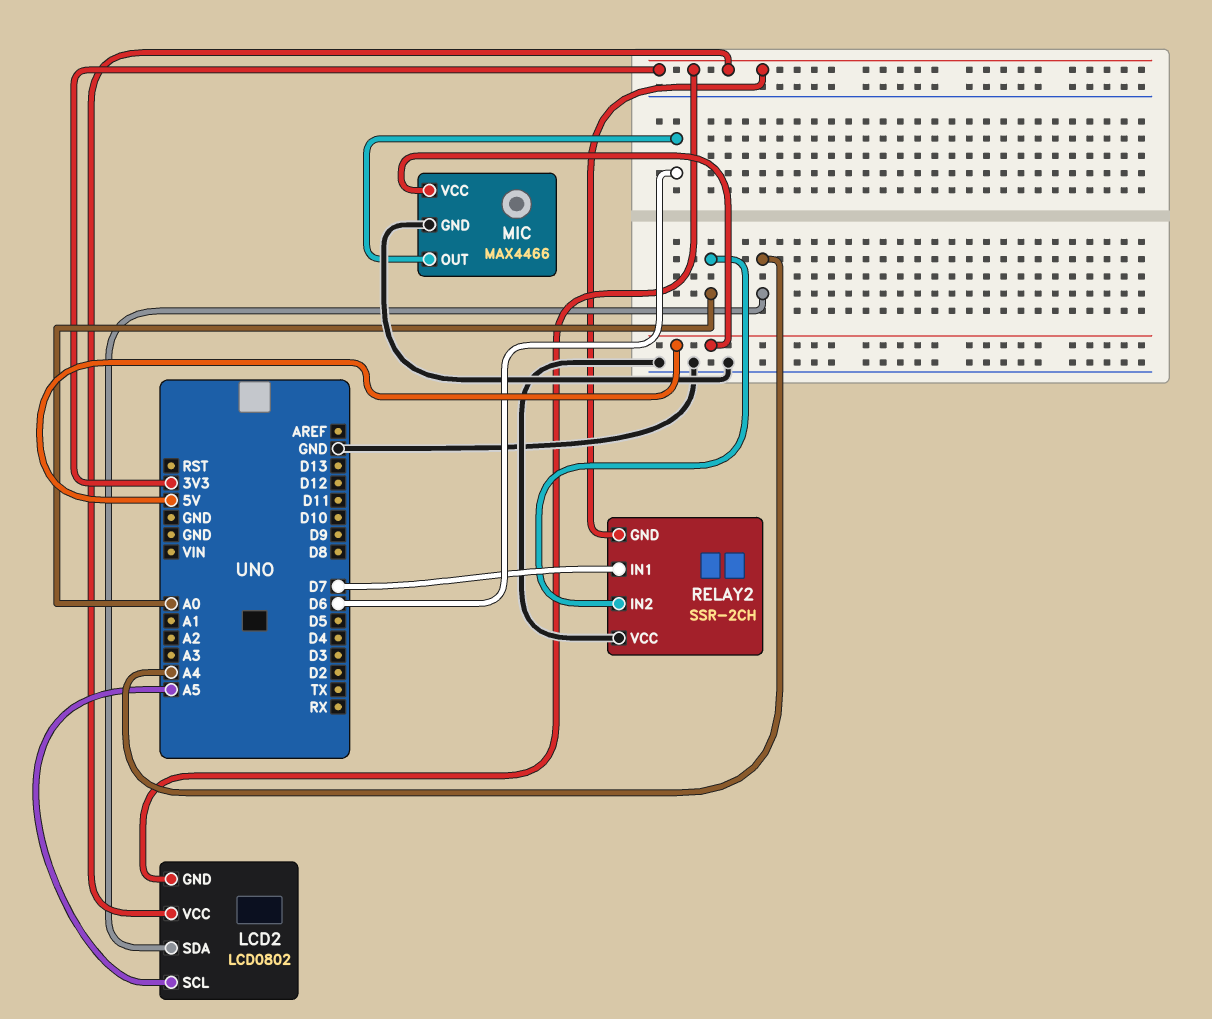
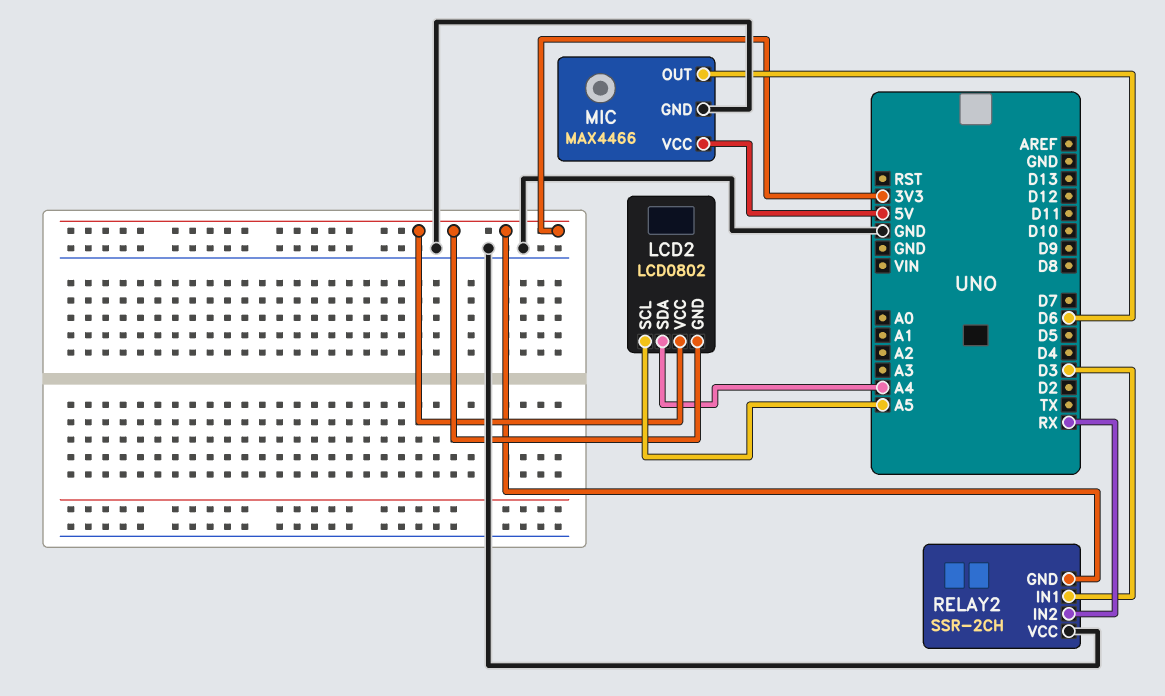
RELAY2 pin IN1: D7 -> D3
RELAY2 pin IN2: A0 -> RX

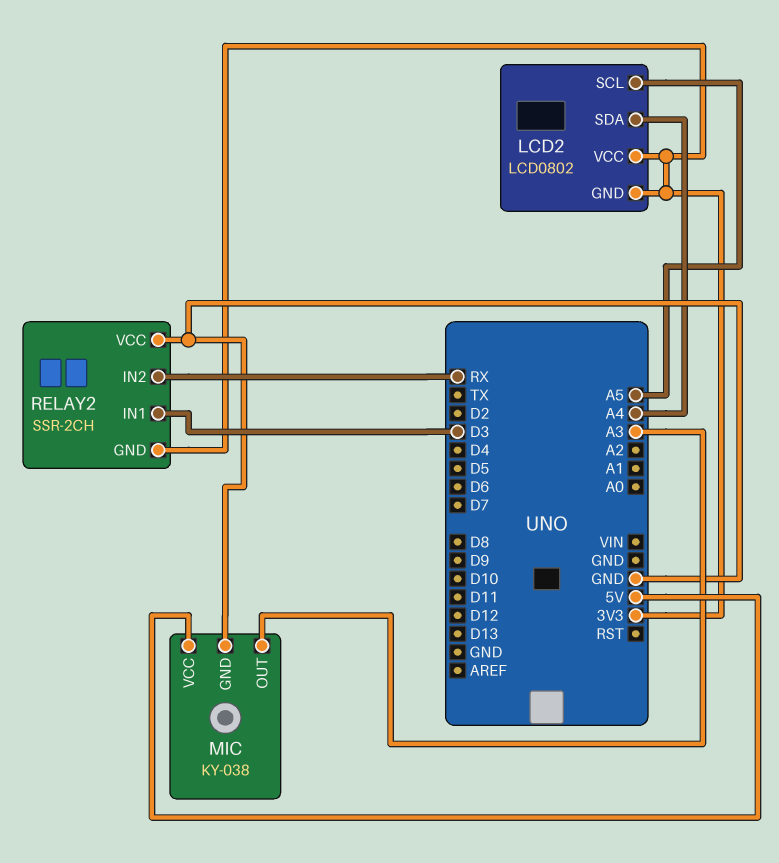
MIC: MAX4466 -> KY-038
MIC pin OUT: D6 -> A3

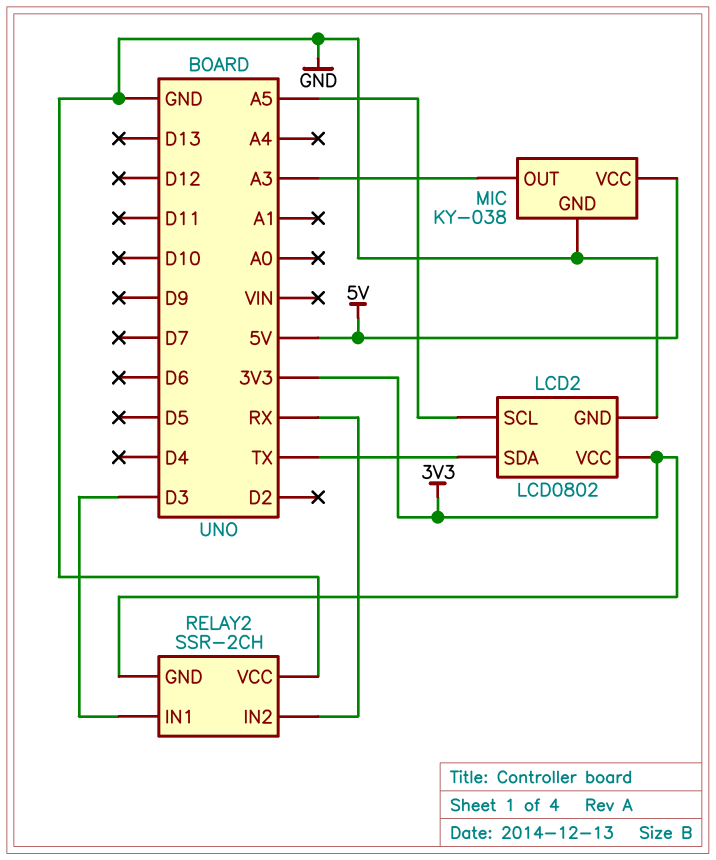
LCD2 pin GND: 3V3 -> GND
LCD2 pin SDA: A4 -> TX

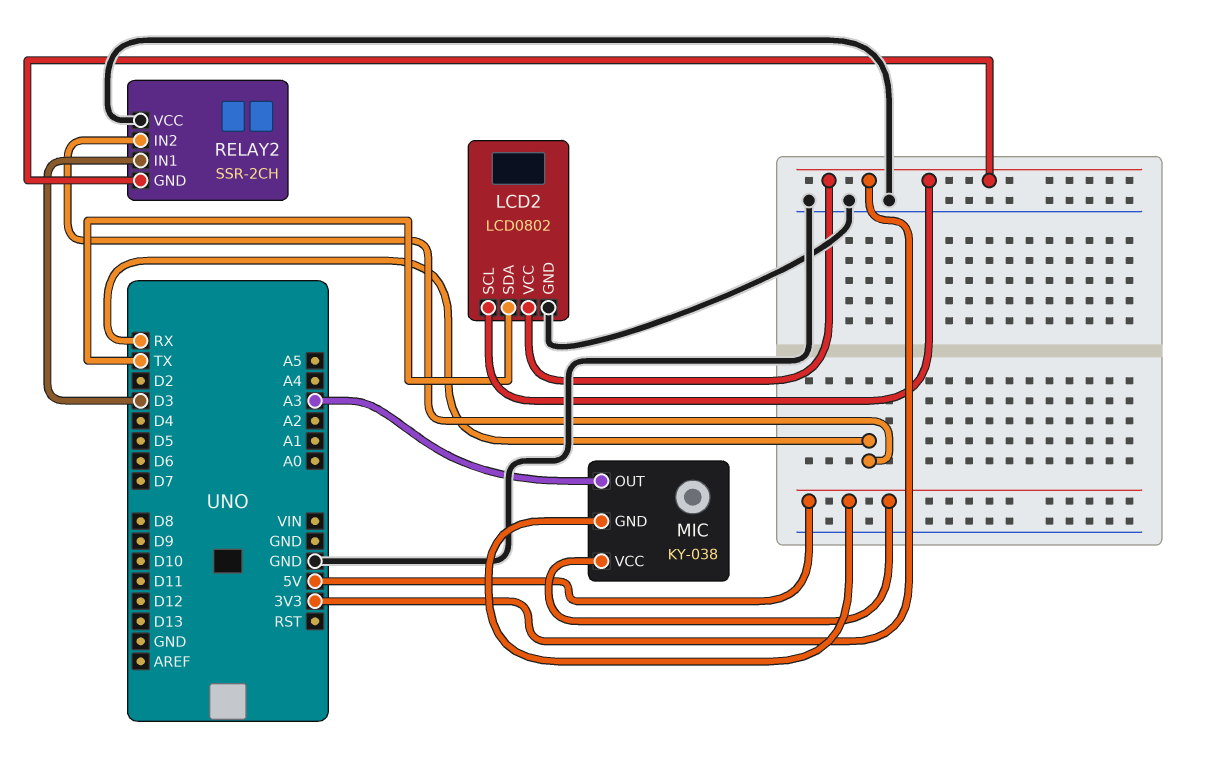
LCD2 pin SCL: A5 -> 3V3
MIC pin GND: GND -> 5V

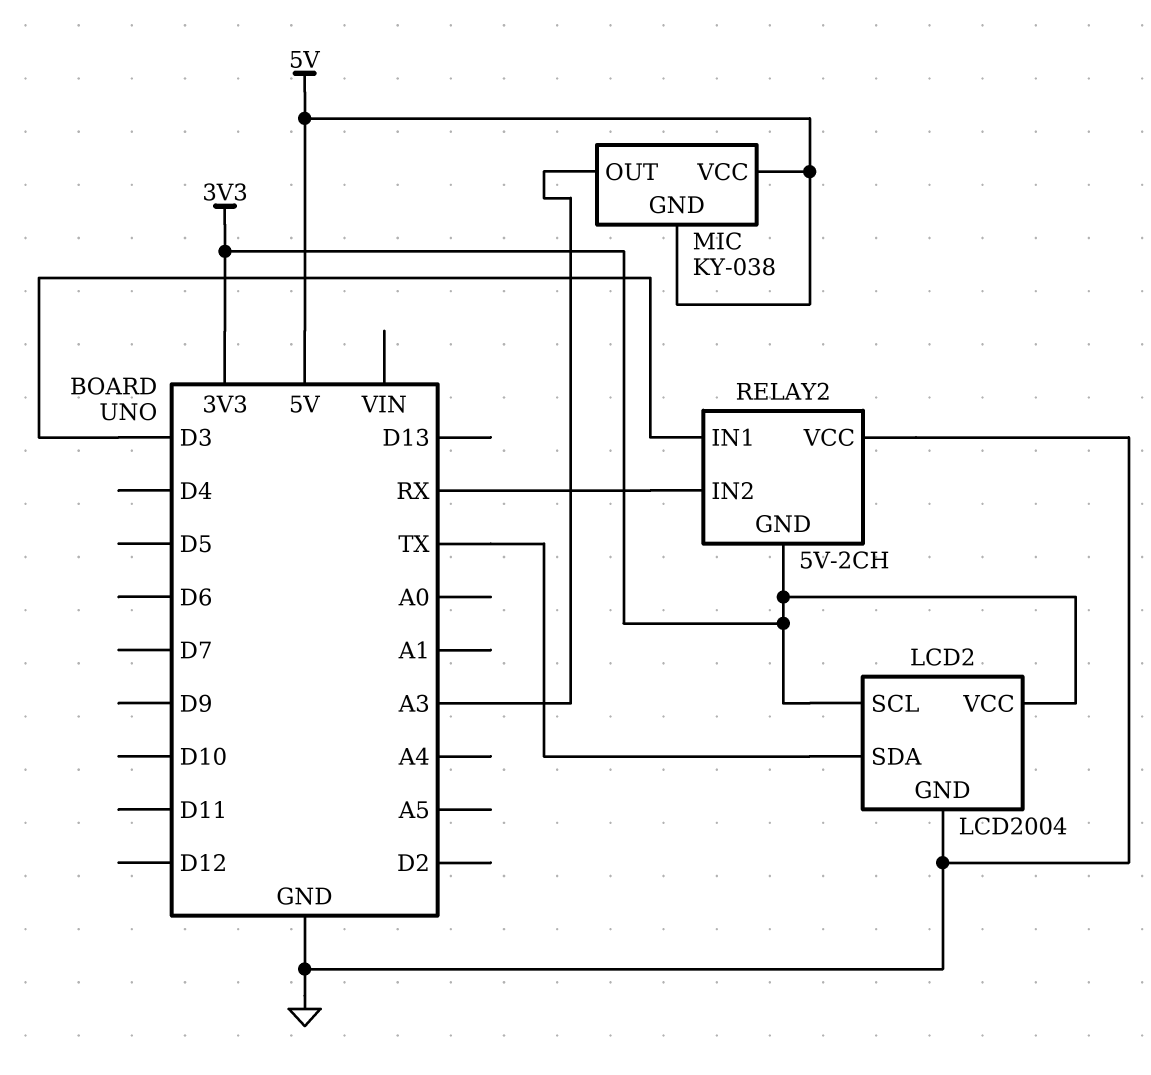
LCD2: LCD0802 -> LCD2004
RELAY2: SSR-2CH -> 5V-2CH

